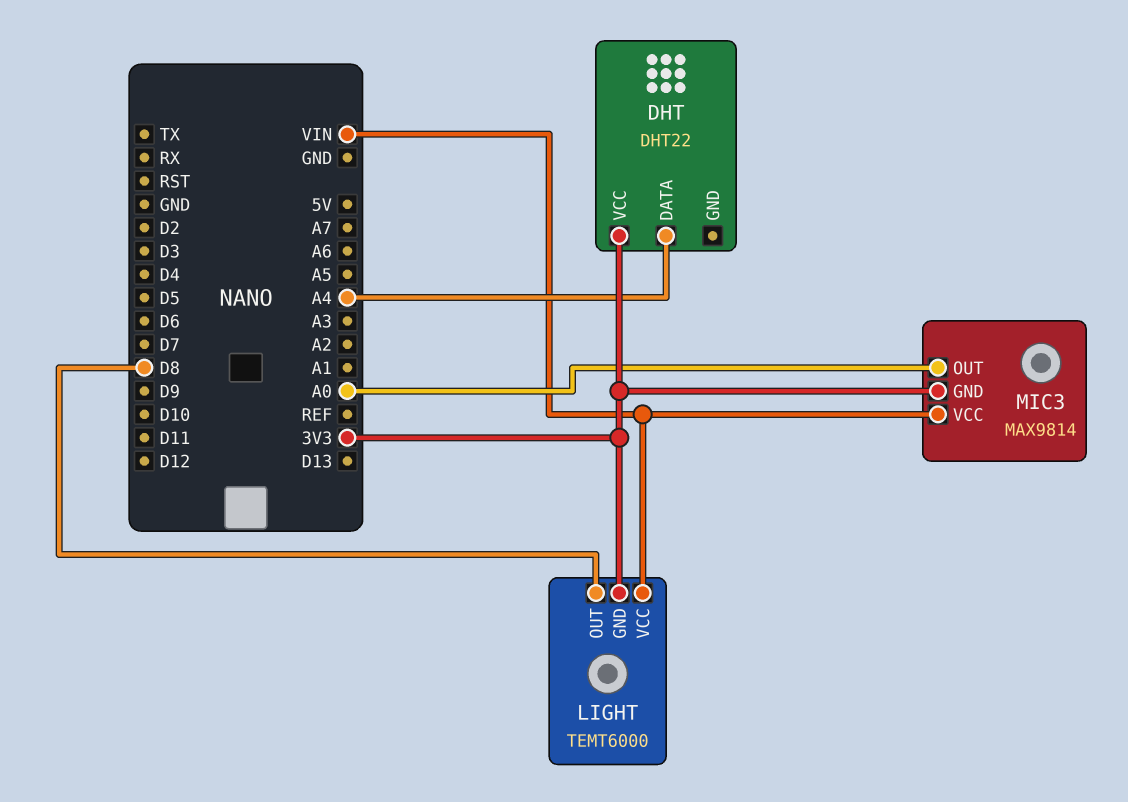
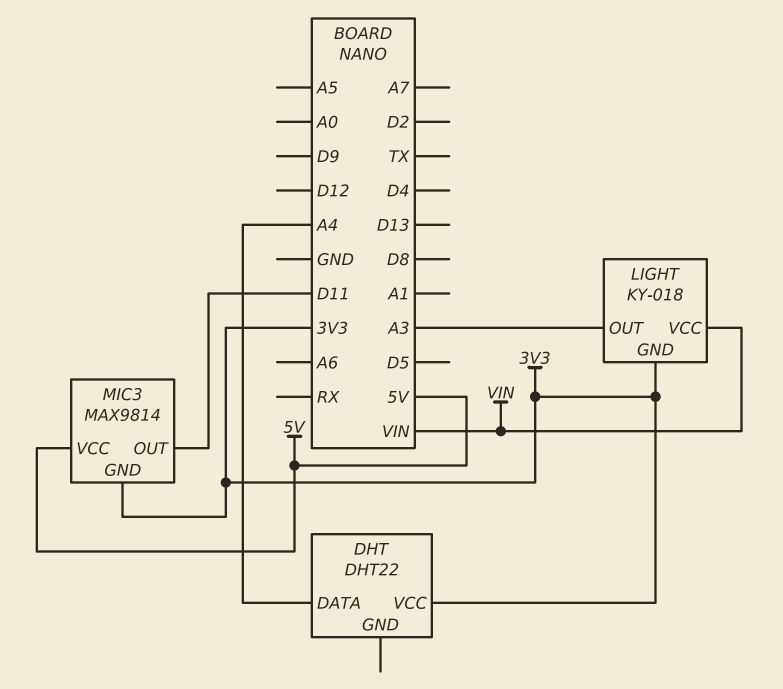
LIGHT: TEMT6000 -> KY-018
LIGHT pin OUT: D8 -> A3
MIC3 pin OUT: A0 -> D11
MIC3 pin VCC: VIN -> 5V

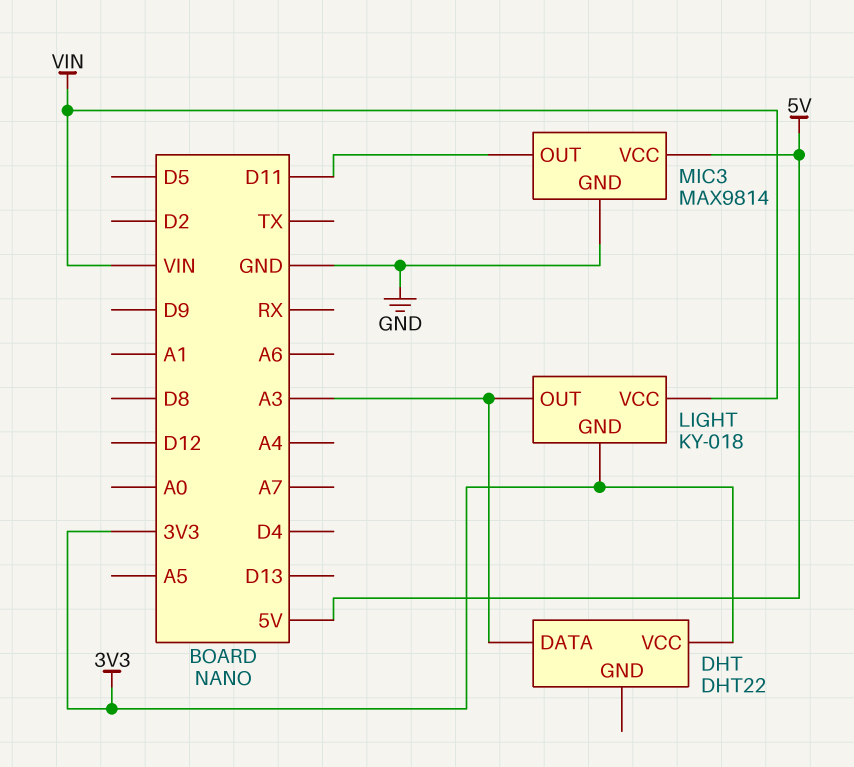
DHT pin DATA: A4 -> A3
MIC3 pin GND: 3V3 -> GND

